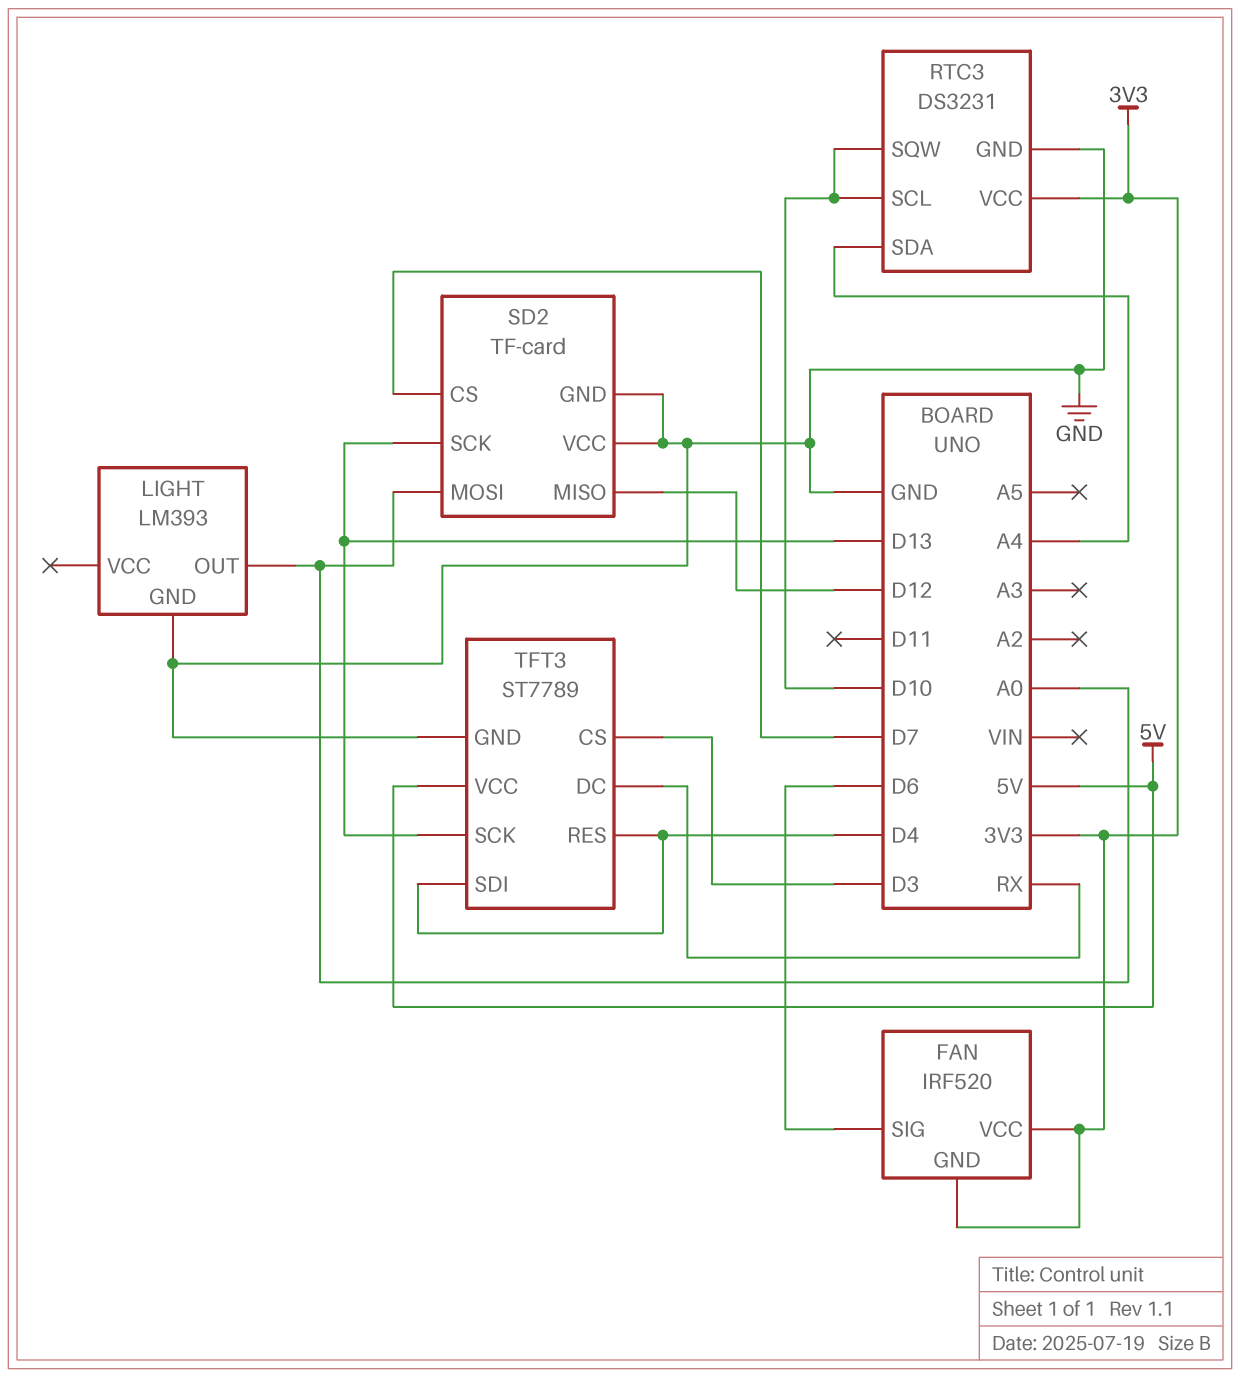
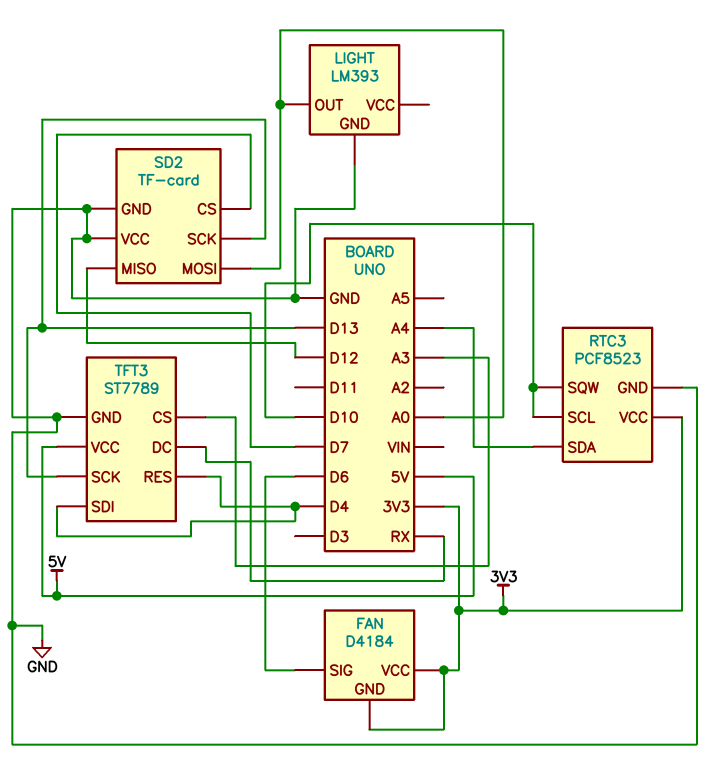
FAN: IRF520 -> D4184
RTC3: DS3231 -> PCF8523
TFT3 pin CS: D3 -> A3

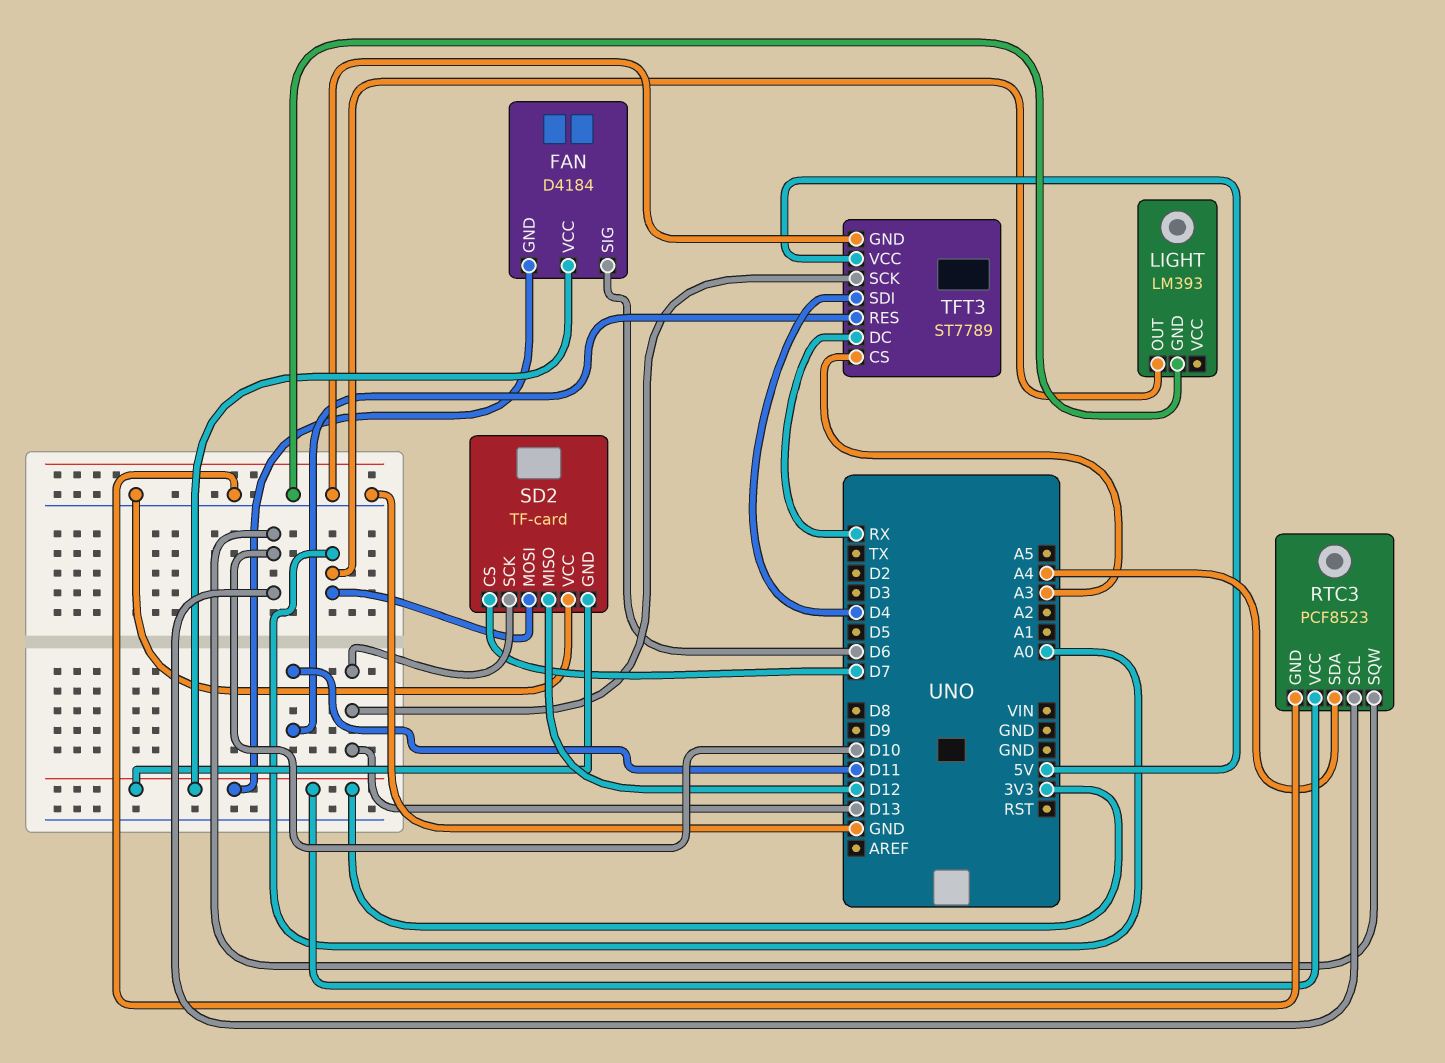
SD2 pin GND: GND -> 3V3
TFT3 pin RES: D4 -> D11

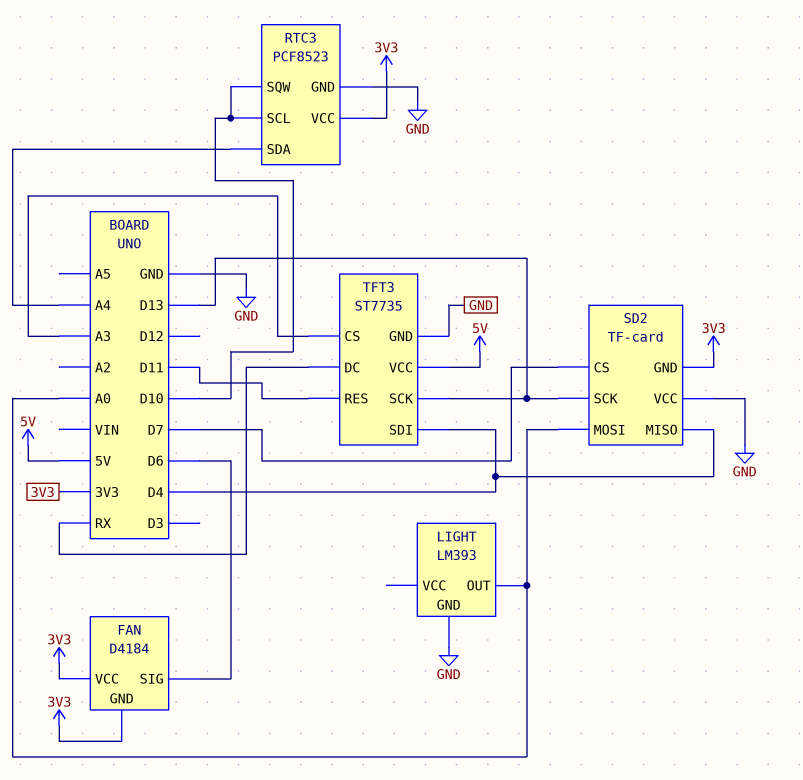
SD2 pin MISO: D12 -> D4
TFT3: ST7789 -> ST7735

